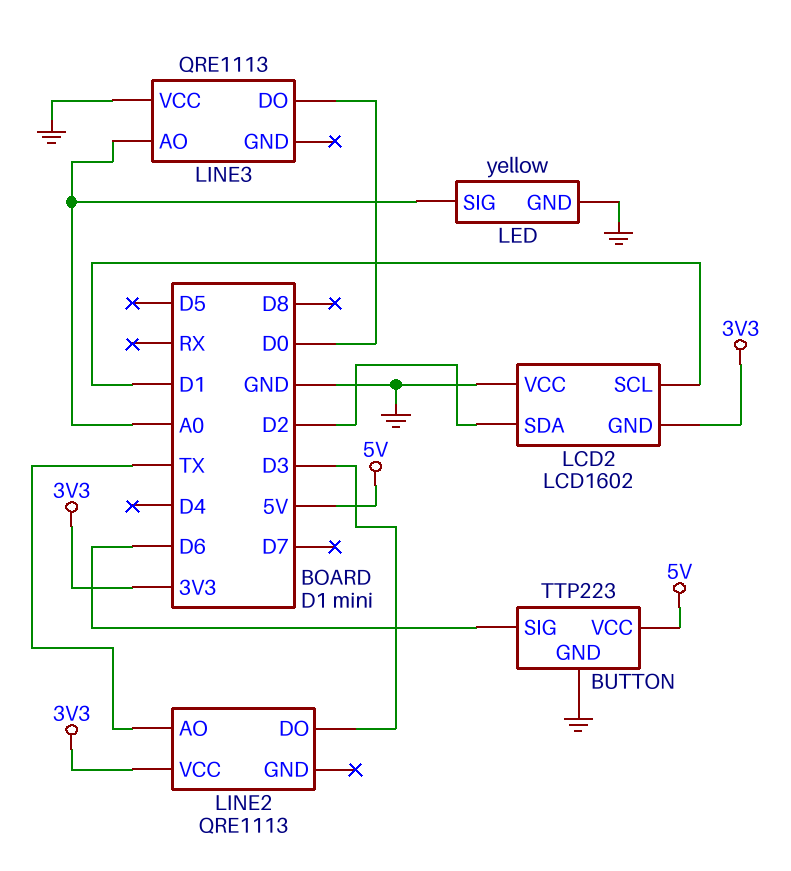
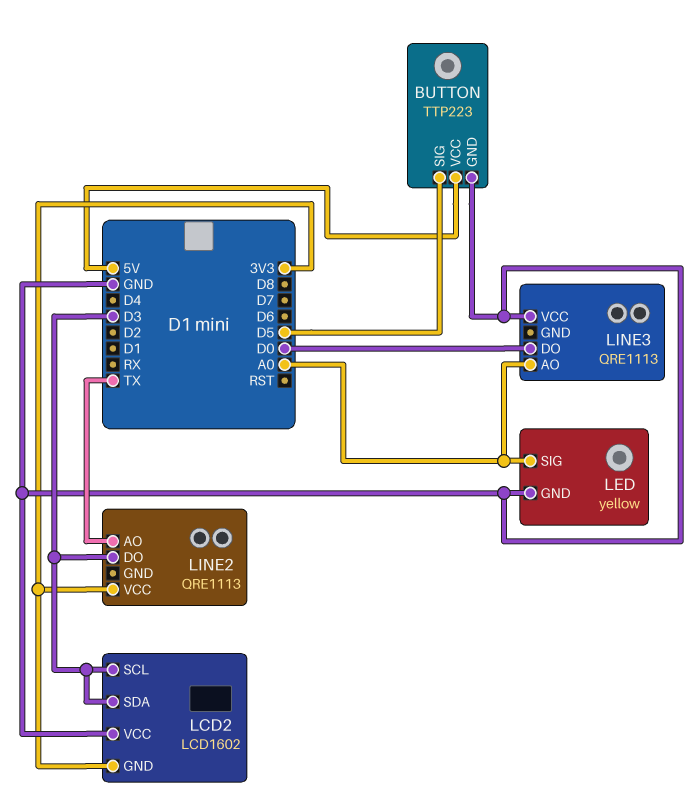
BUTTON pin SIG: D6 -> D5
LCD2 pin SCL: D1 -> D3
LCD2 pin SDA: D2 -> D3

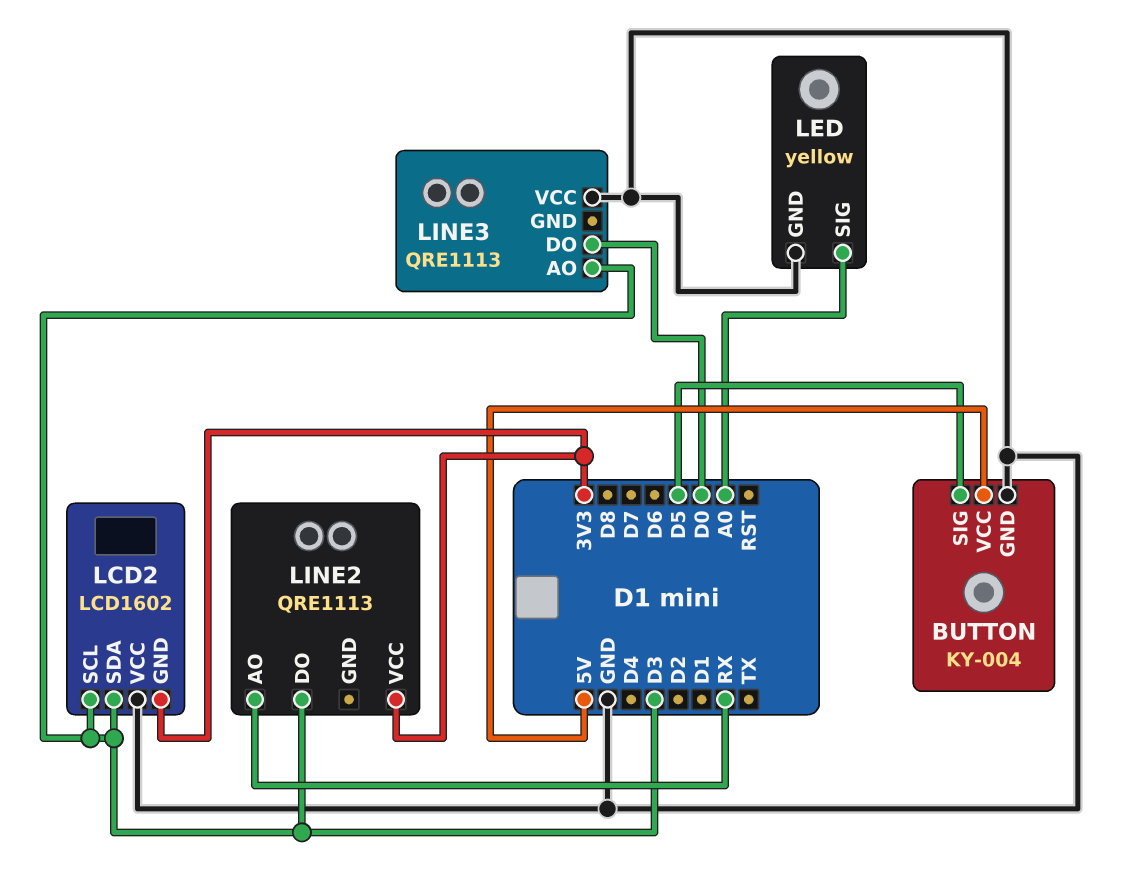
BUTTON: TTP223 -> KY-004
LINE2 pin AO: TX -> RX
LINE3 pin AO: A0 -> D3

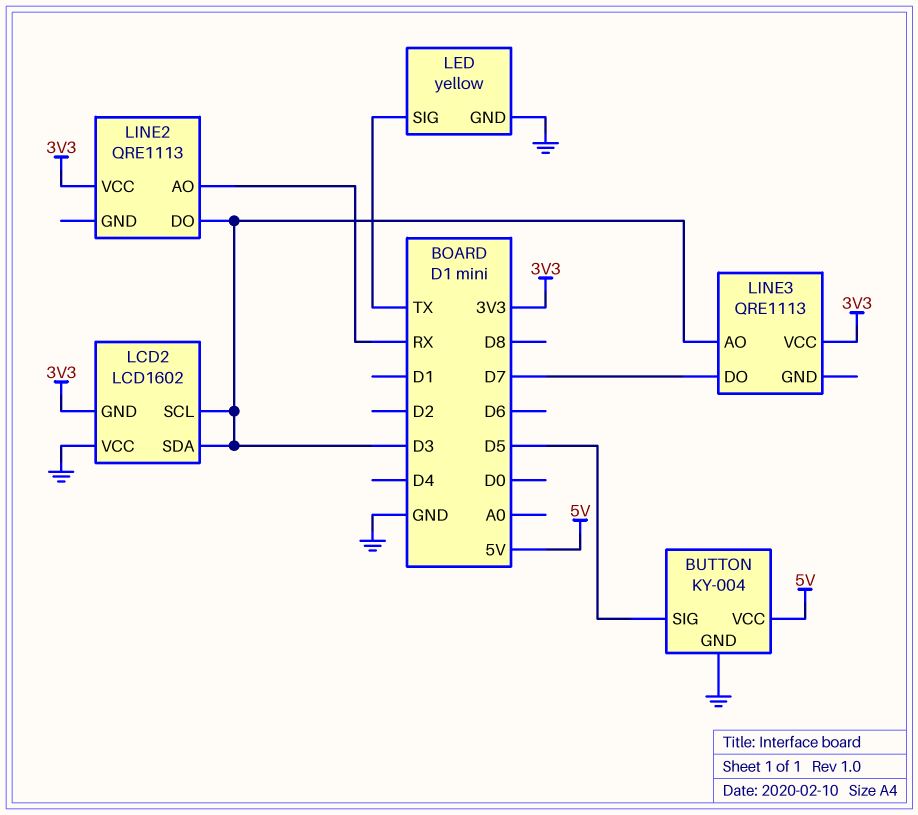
LED pin SIG: A0 -> TX
LINE3 pin DO: D0 -> D7
LINE3 pin VCC: GND -> 3V3

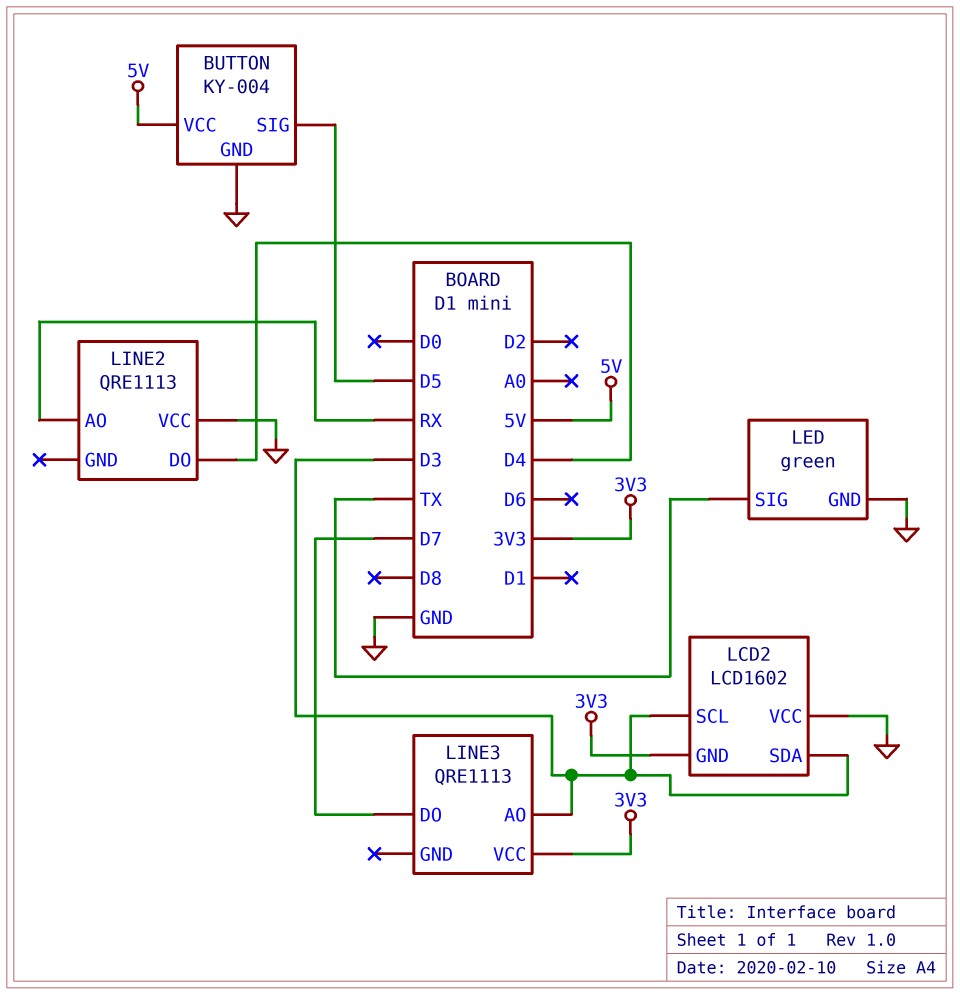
LED: yellow -> green
LINE2 pin DO: D3 -> D4
LINE2 pin VCC: 3V3 -> GND

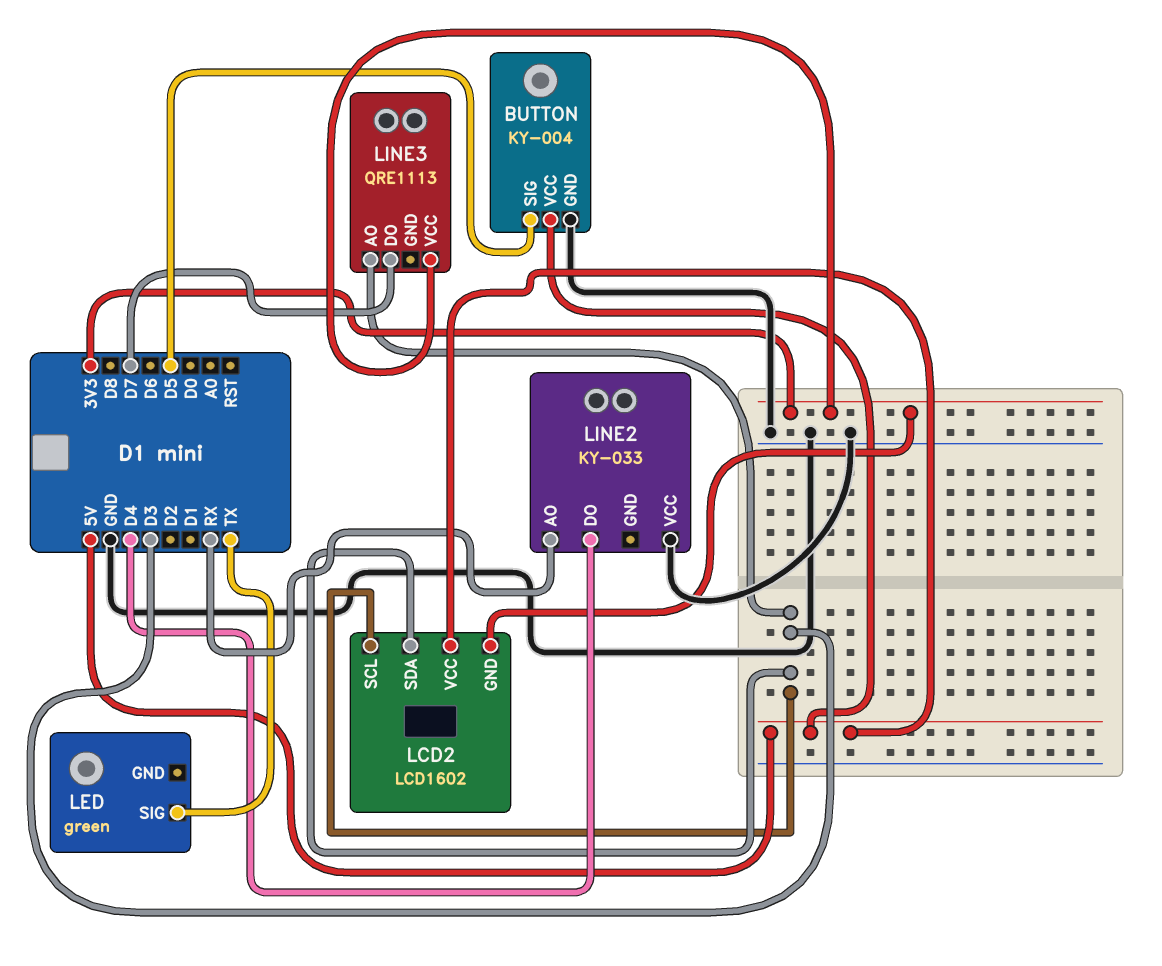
LCD2 pin VCC: GND -> 5V
LED pin GND: GND -> none
LINE2: QRE1113 -> KY-033

